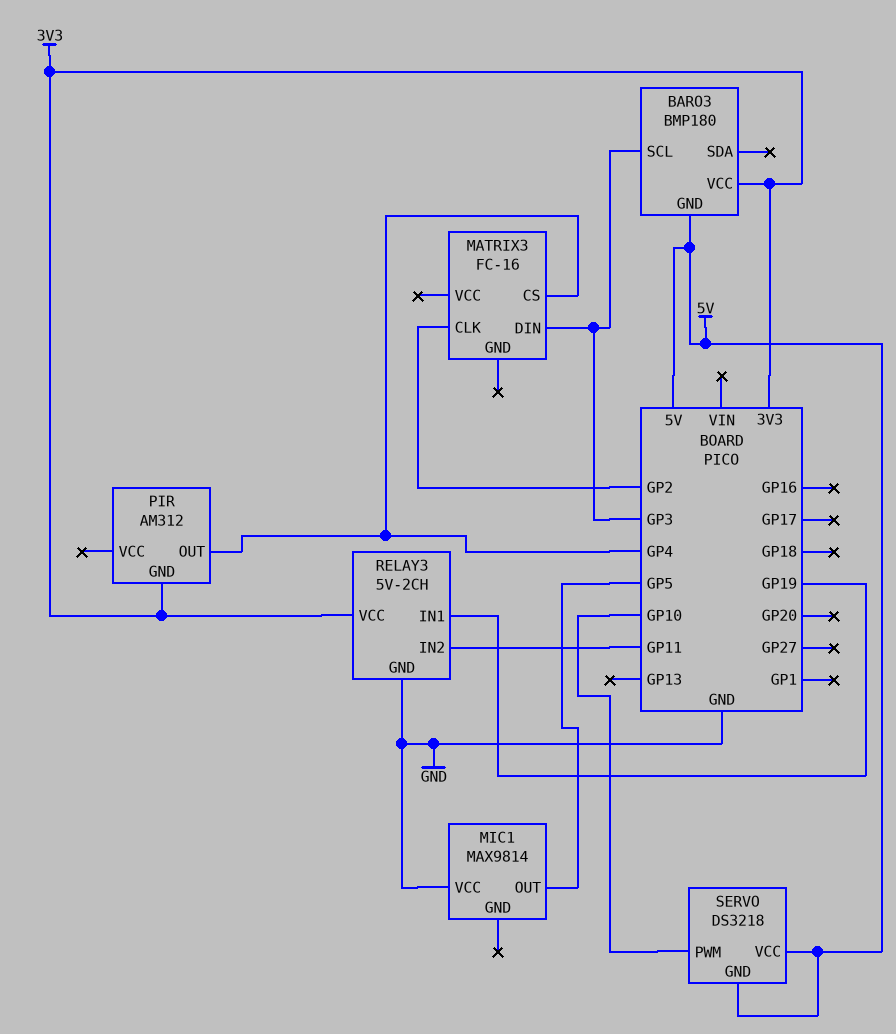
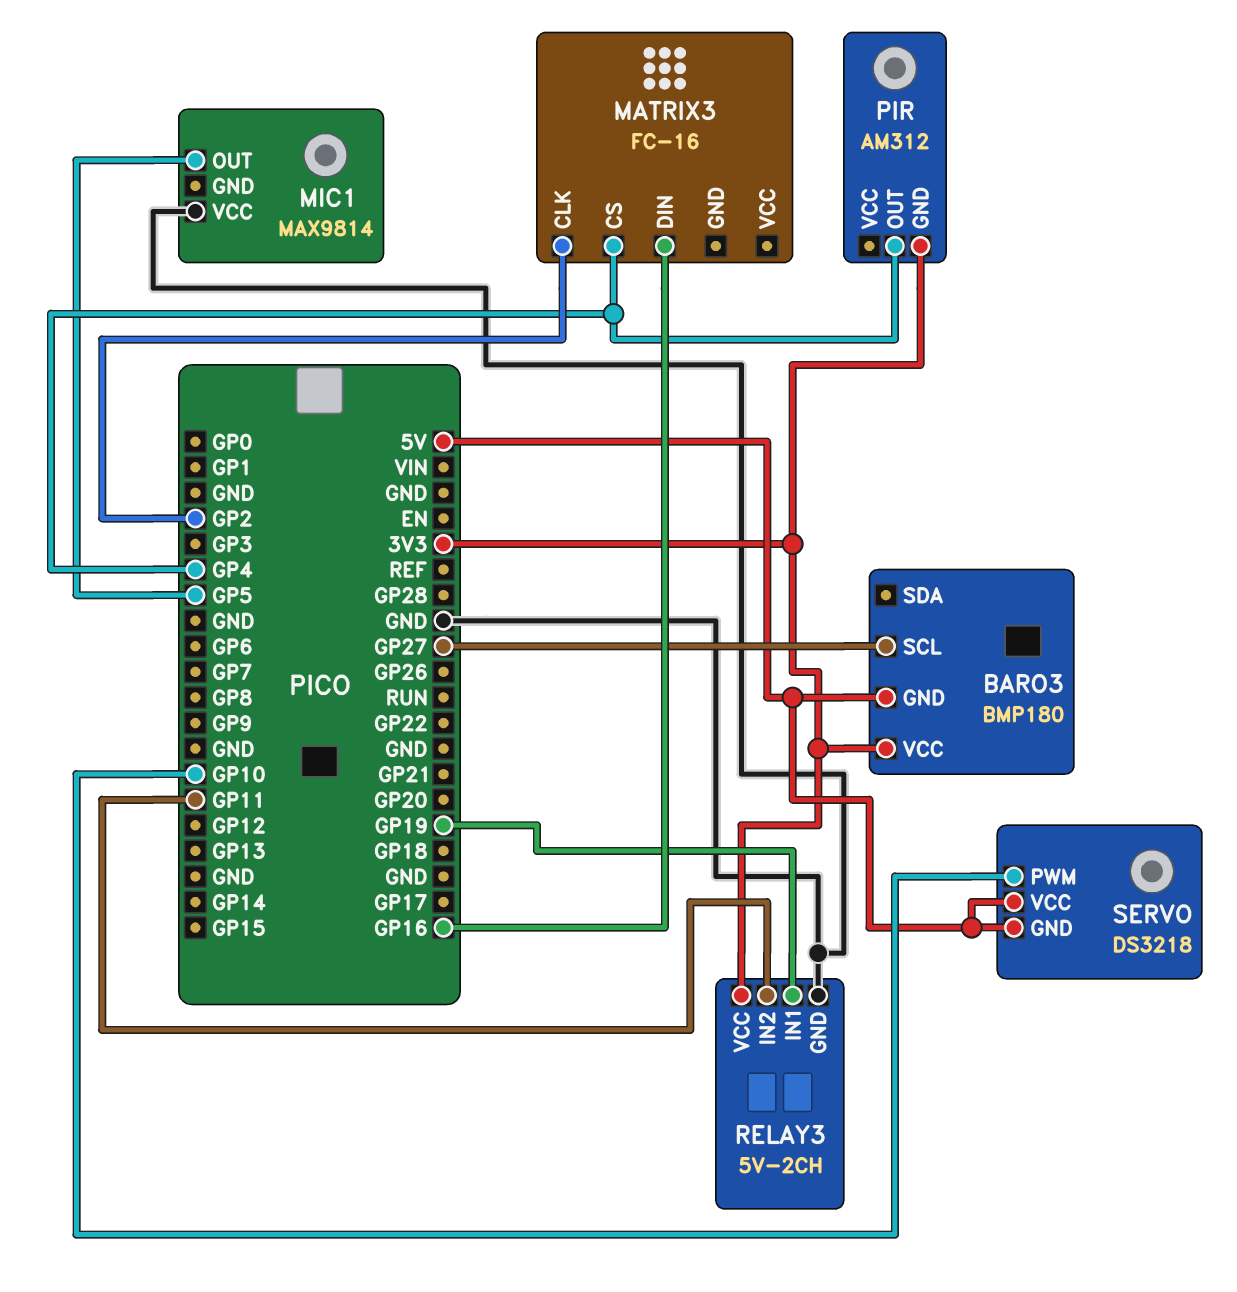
BARO3 pin SCL: GP3 -> GP27
MATRIX3 pin DIN: GP3 -> GP16

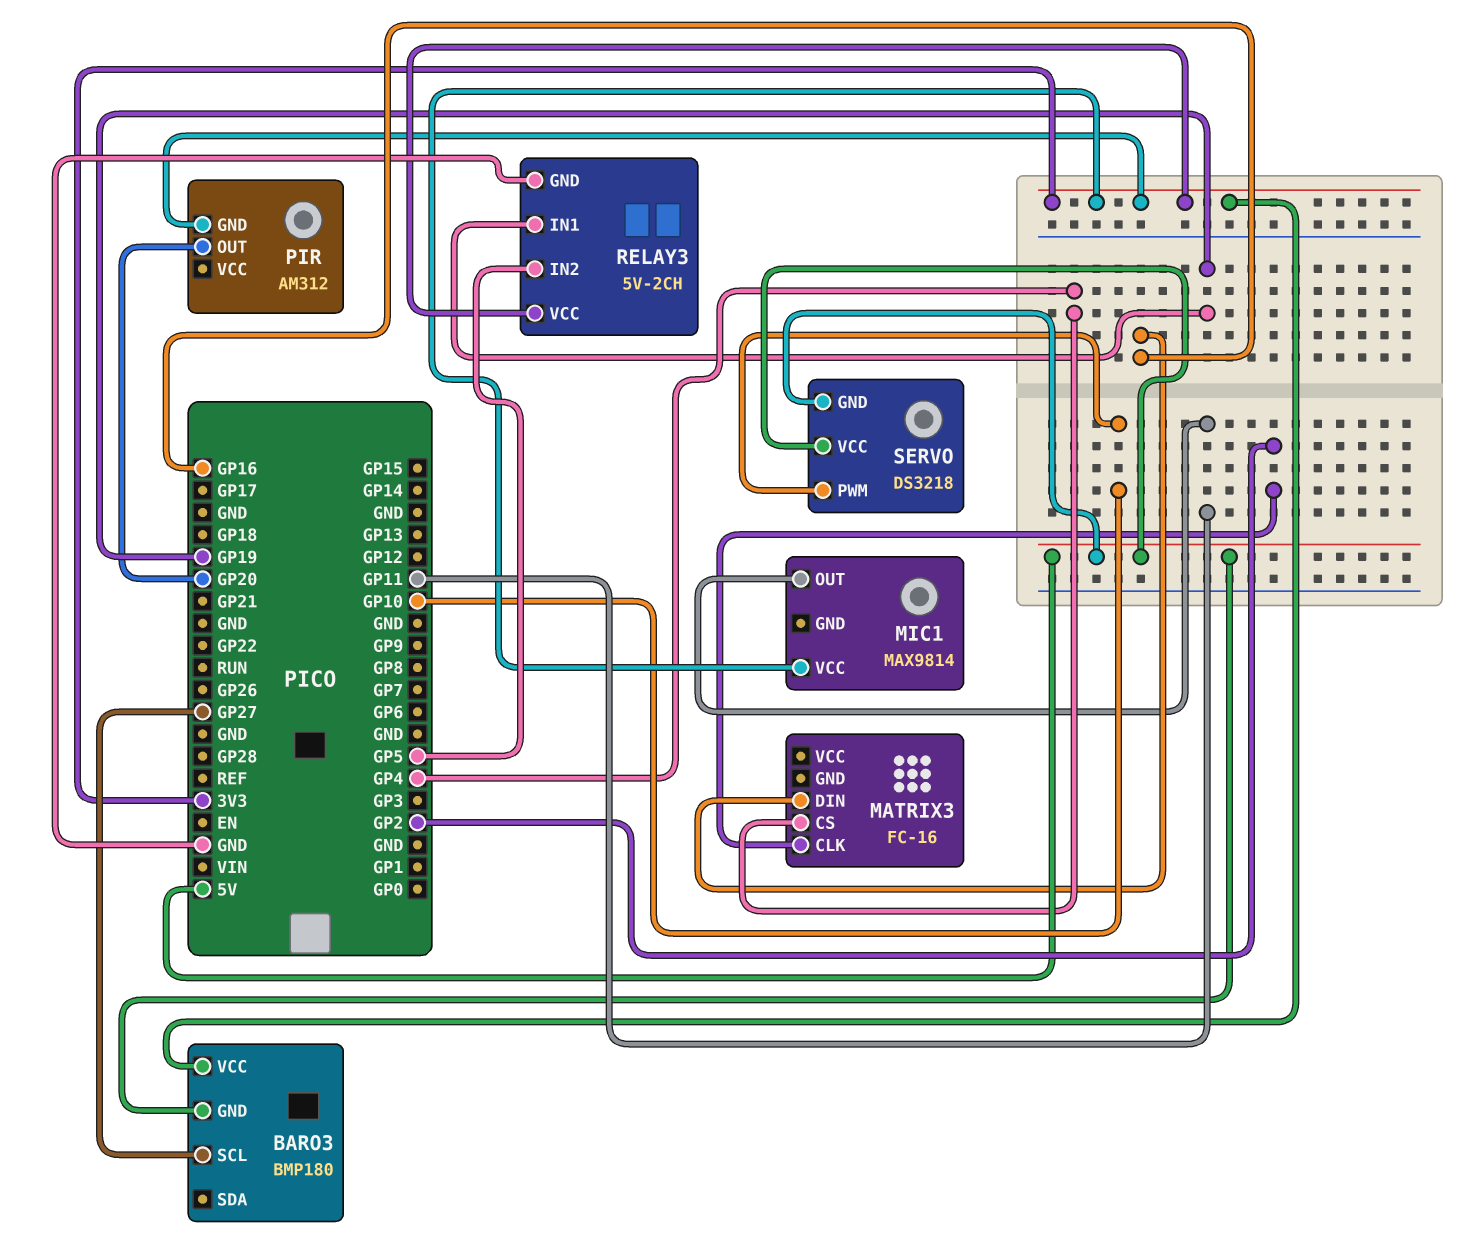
MIC1 pin OUT: GP5 -> GP11
MIC1 pin VCC: GND -> 3V3
PIR pin OUT: GP4 -> GP20
RELAY3 pin IN2: GP11 -> GP5

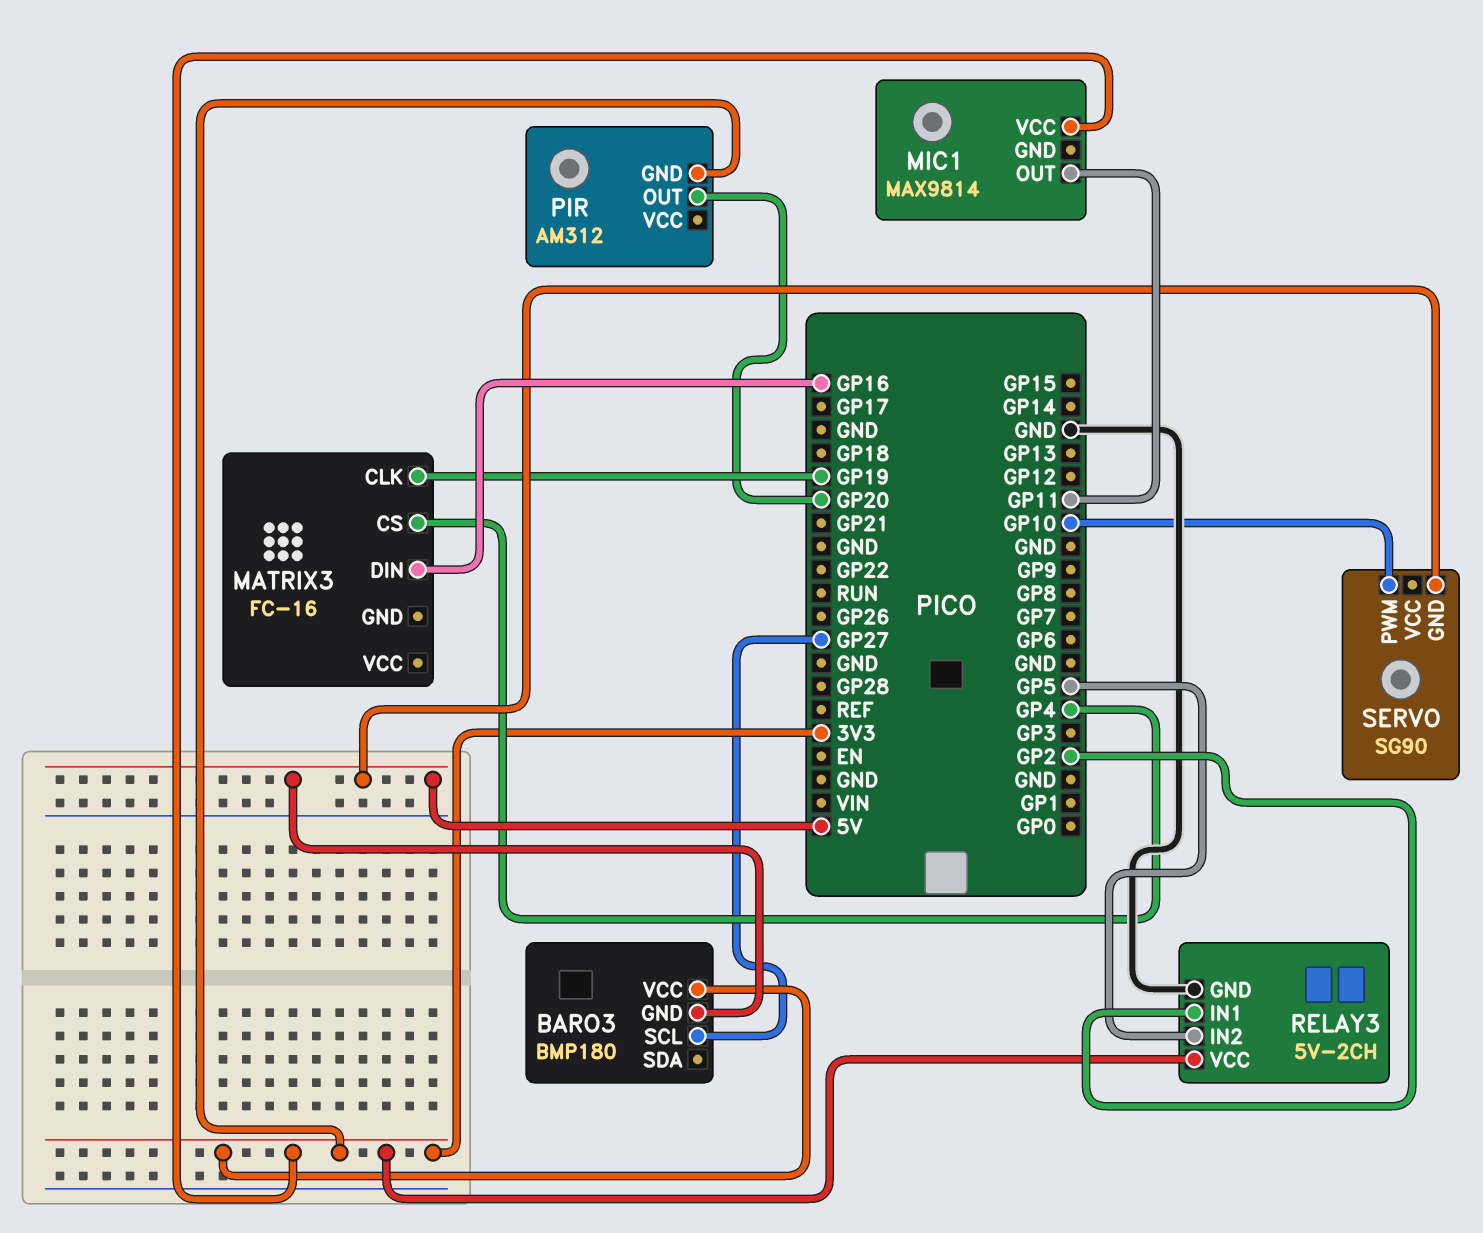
MATRIX3 pin CLK: GP2 -> GP19
RELAY3 pin IN1: GP19 -> GP2
SERVO: DS3218 -> SG90
SERVO pin VCC: 5V -> none

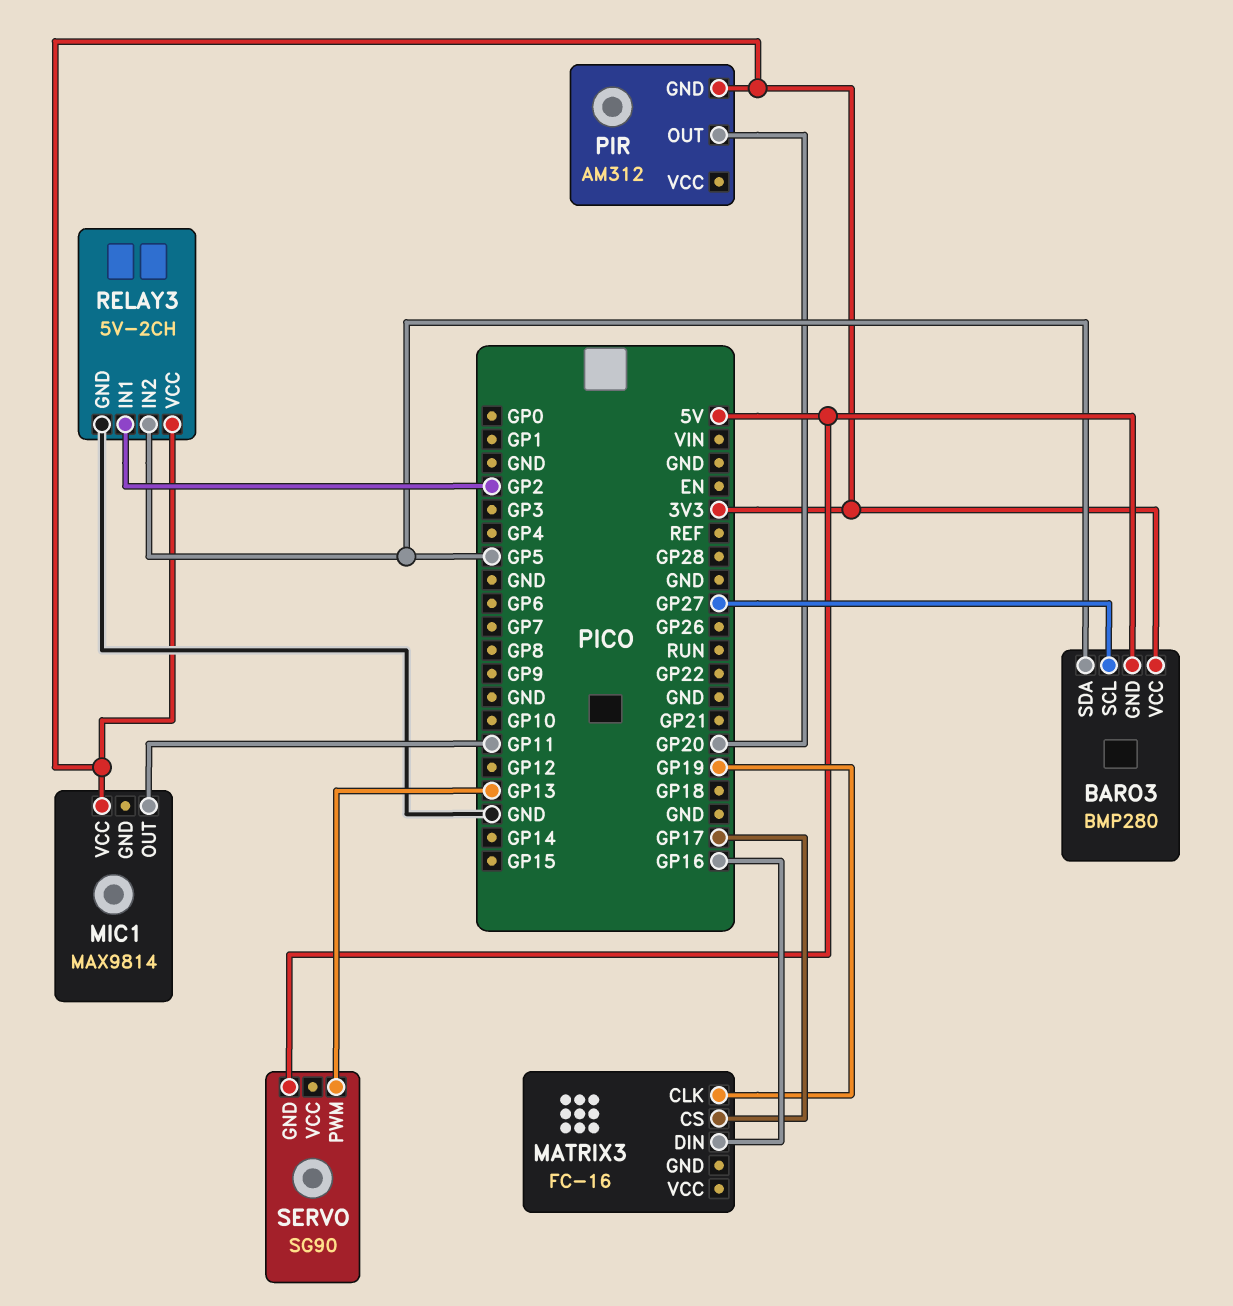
BARO3: BMP180 -> BMP280
BARO3 pin SDA: none -> GP5
MATRIX3 pin CS: GP4 -> GP17
SERVO pin PWM: GP10 -> GP13

